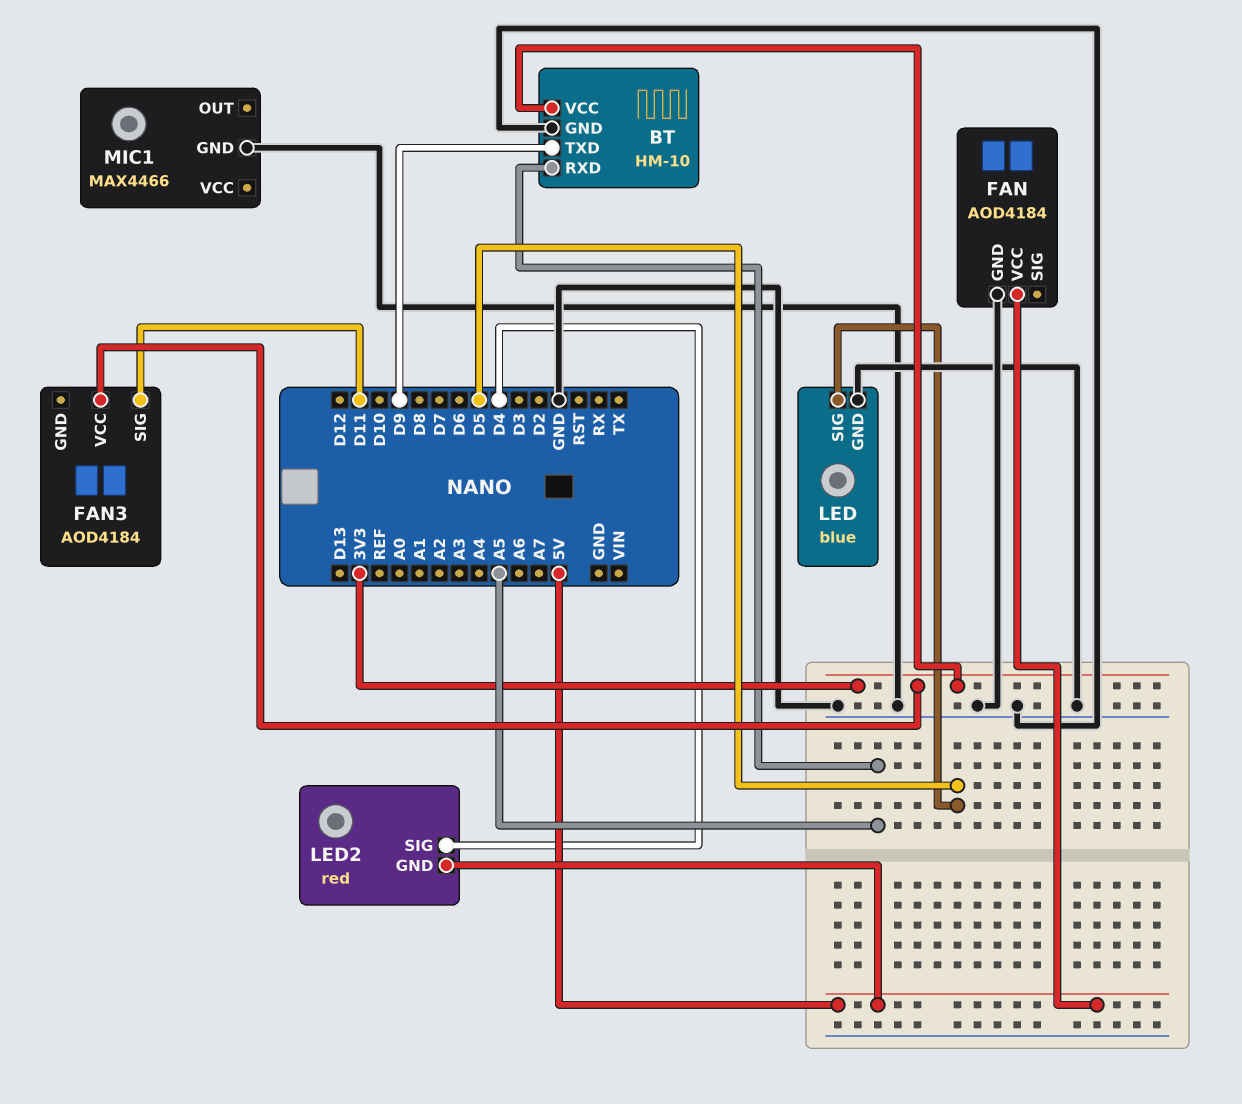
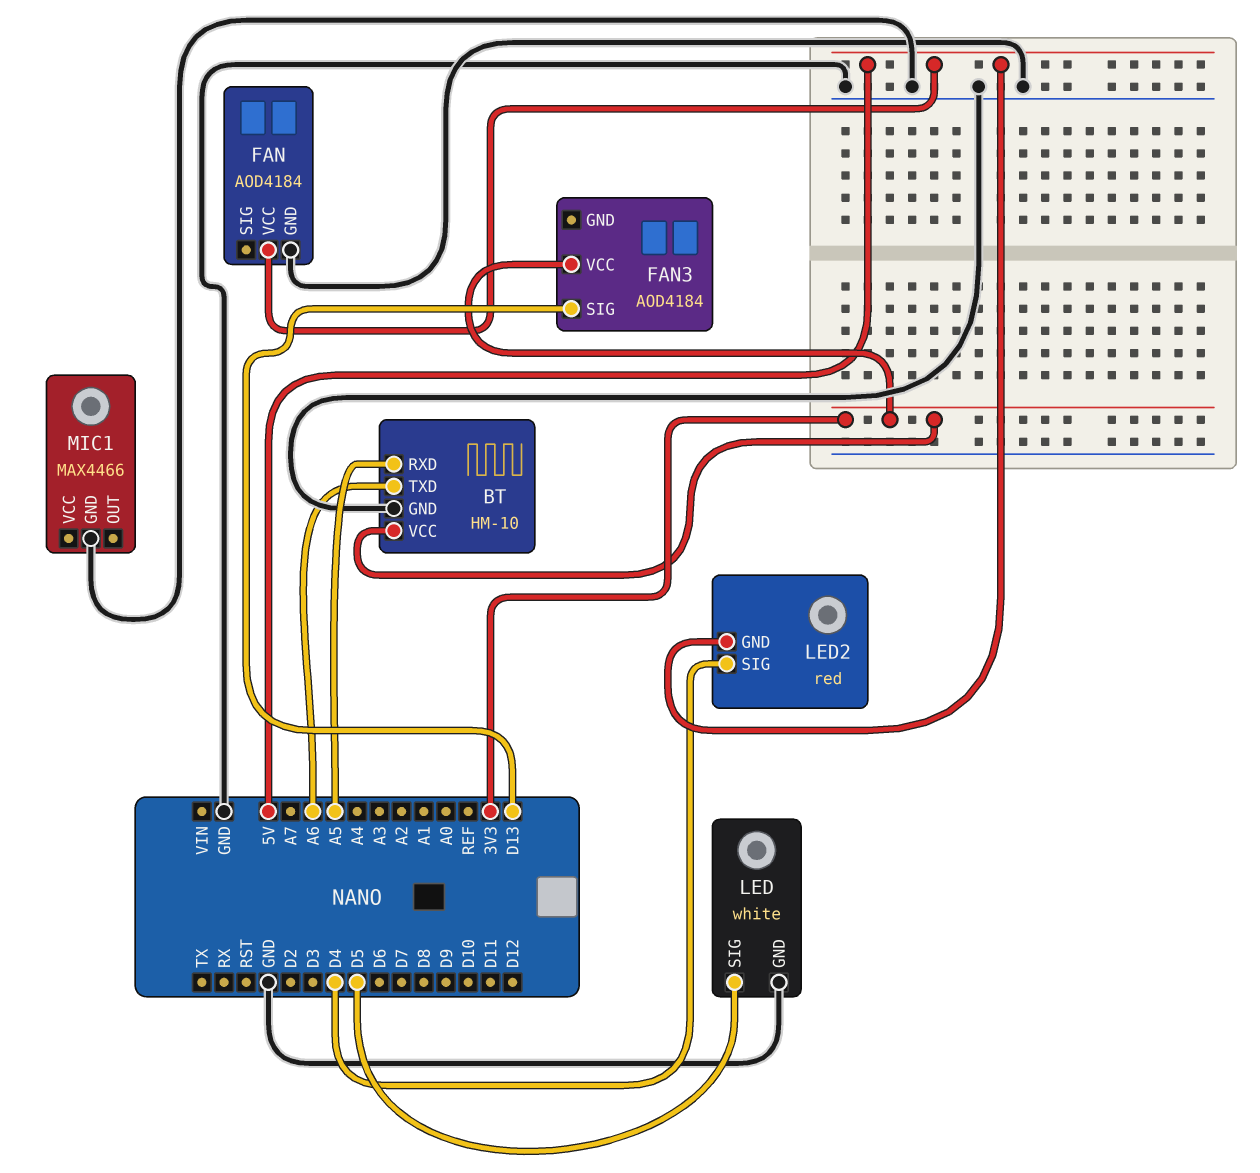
BT pin TXD: D9 -> A6
FAN3 pin SIG: D11 -> D13
LED: blue -> white

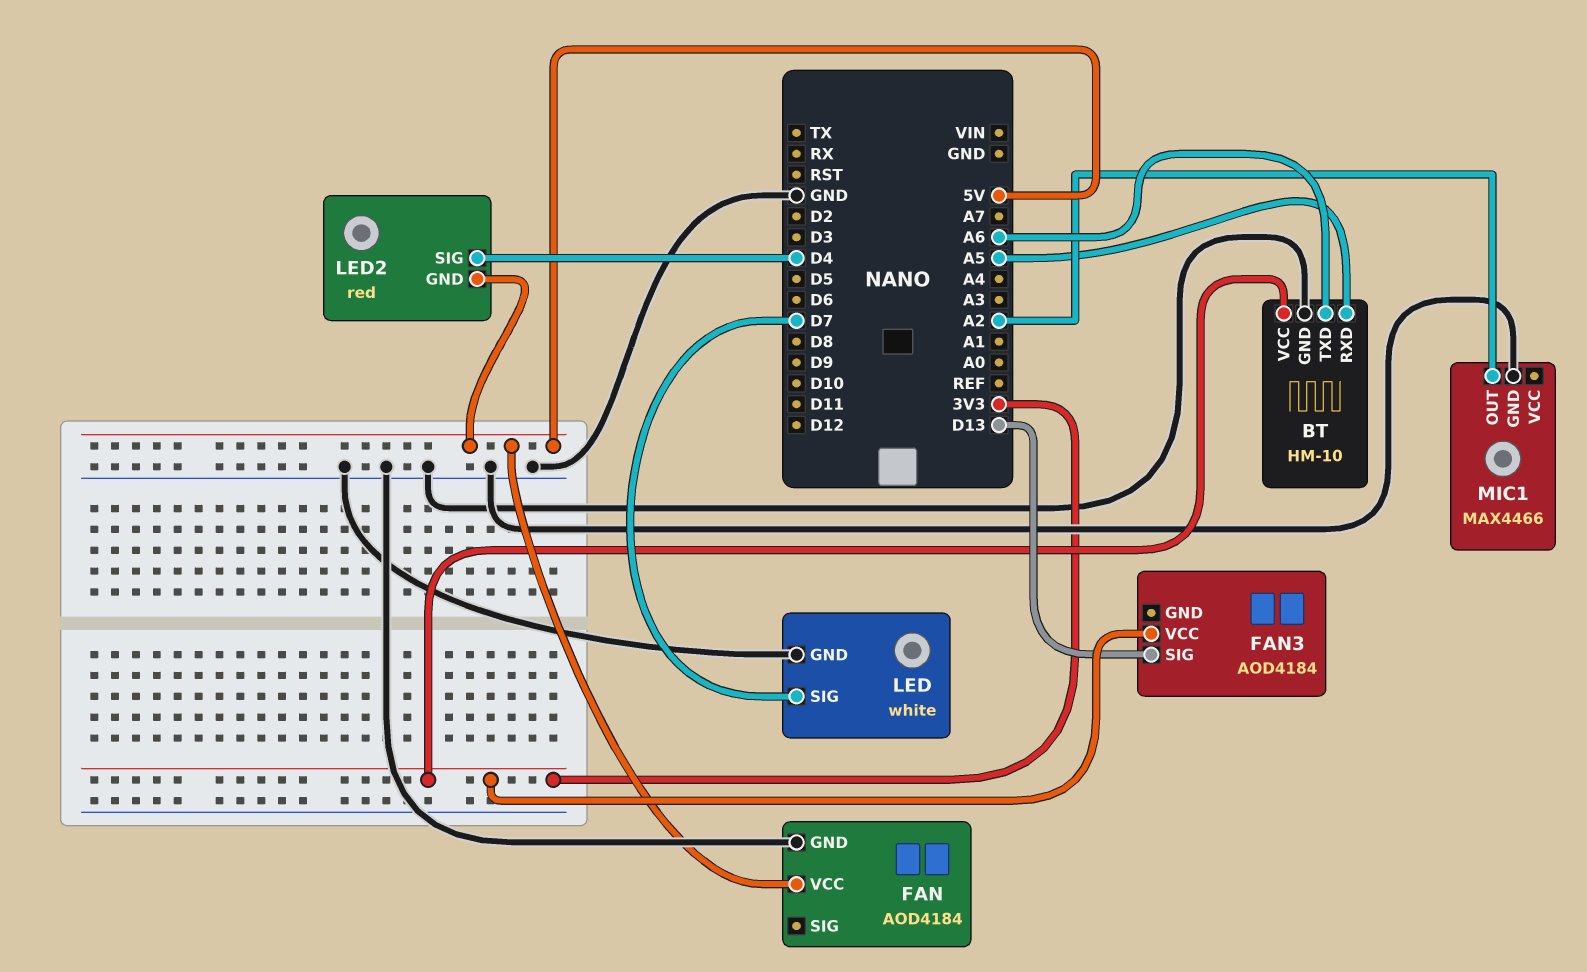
LED pin SIG: D5 -> D7
MIC1 pin OUT: none -> A2

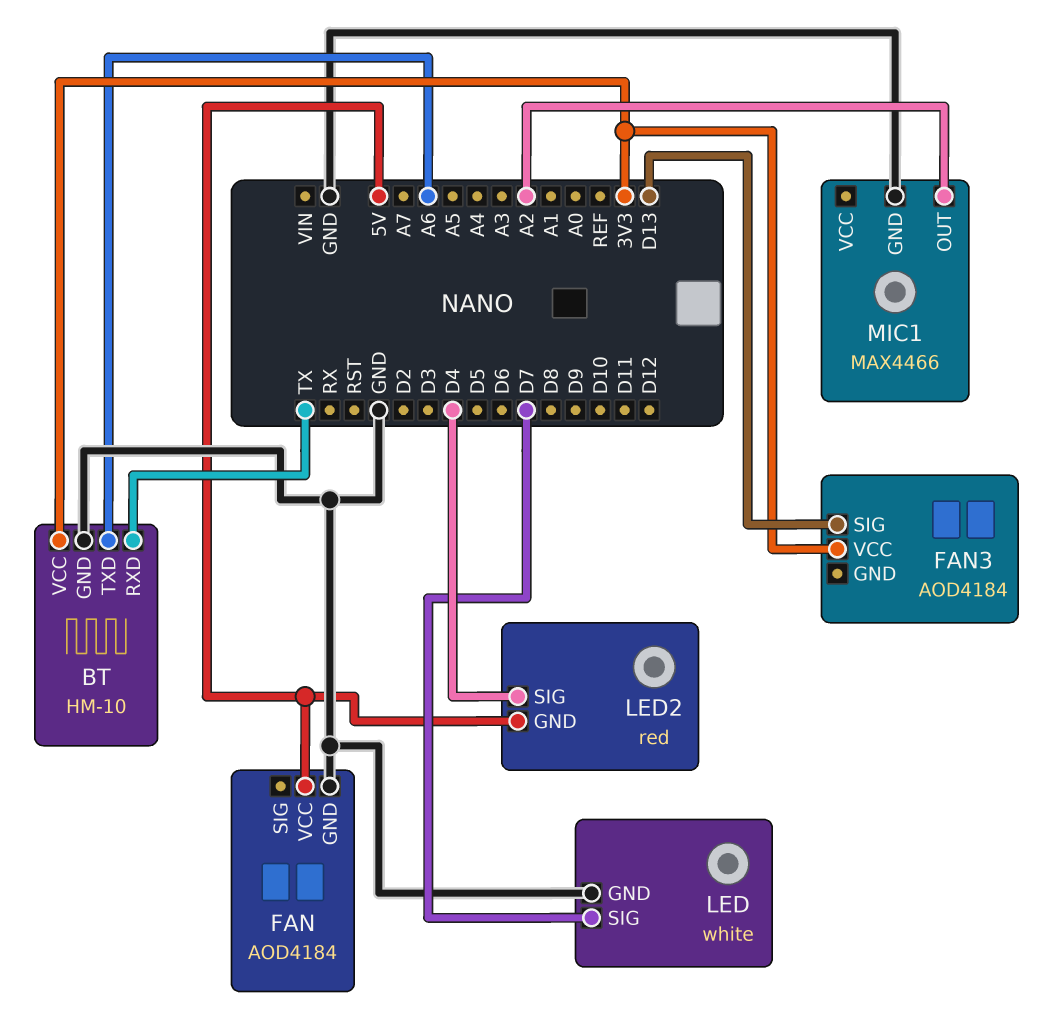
BT pin RXD: A5 -> TX

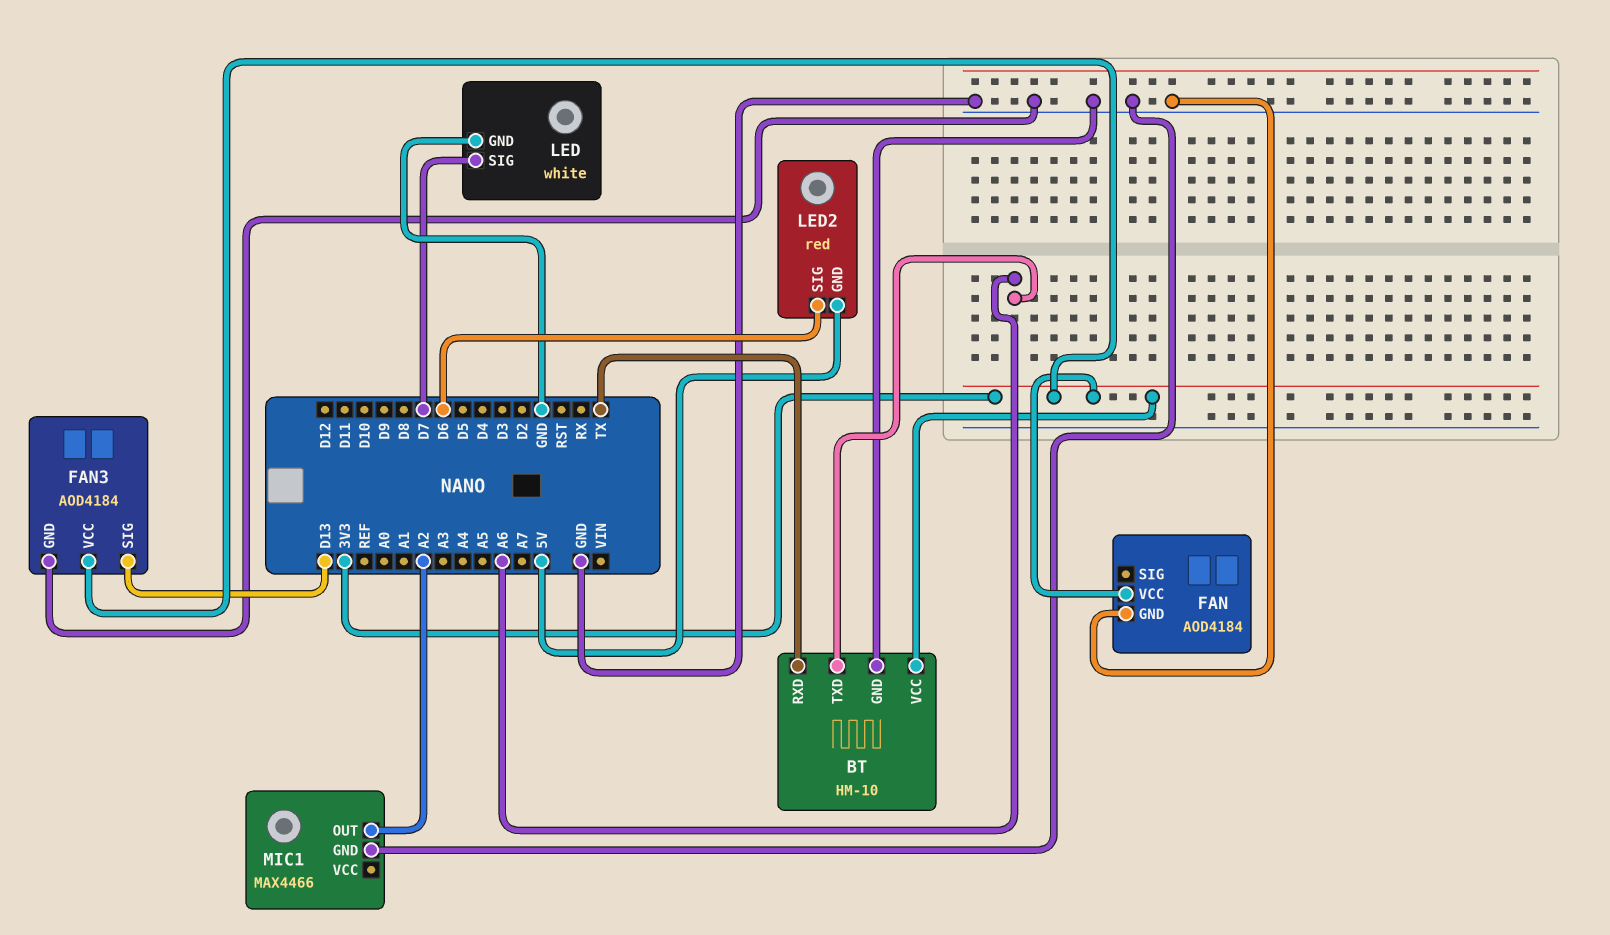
FAN pin VCC: 5V -> 3V3
FAN3 pin GND: none -> GND
LED2 pin SIG: D4 -> D6

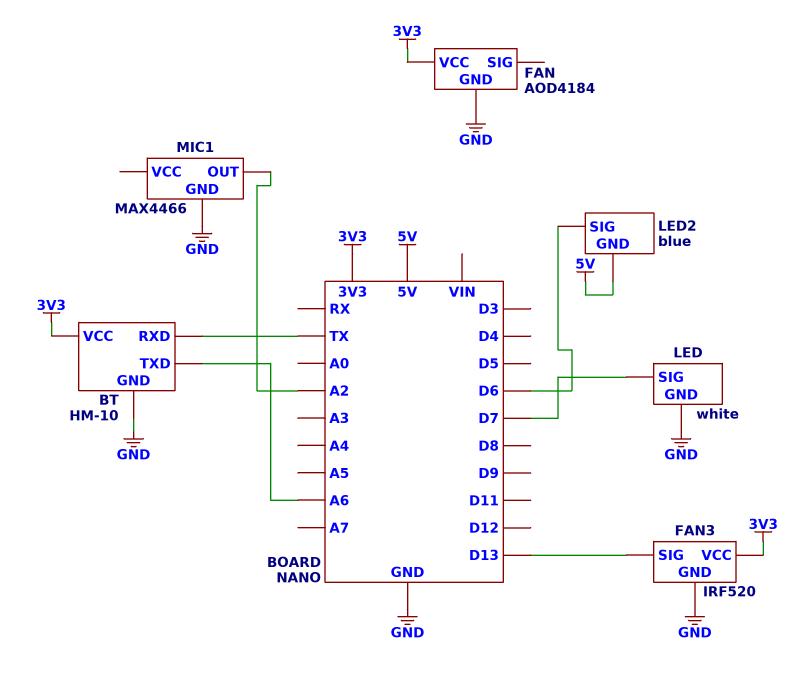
FAN3: AOD4184 -> IRF520
LED2: red -> blue

